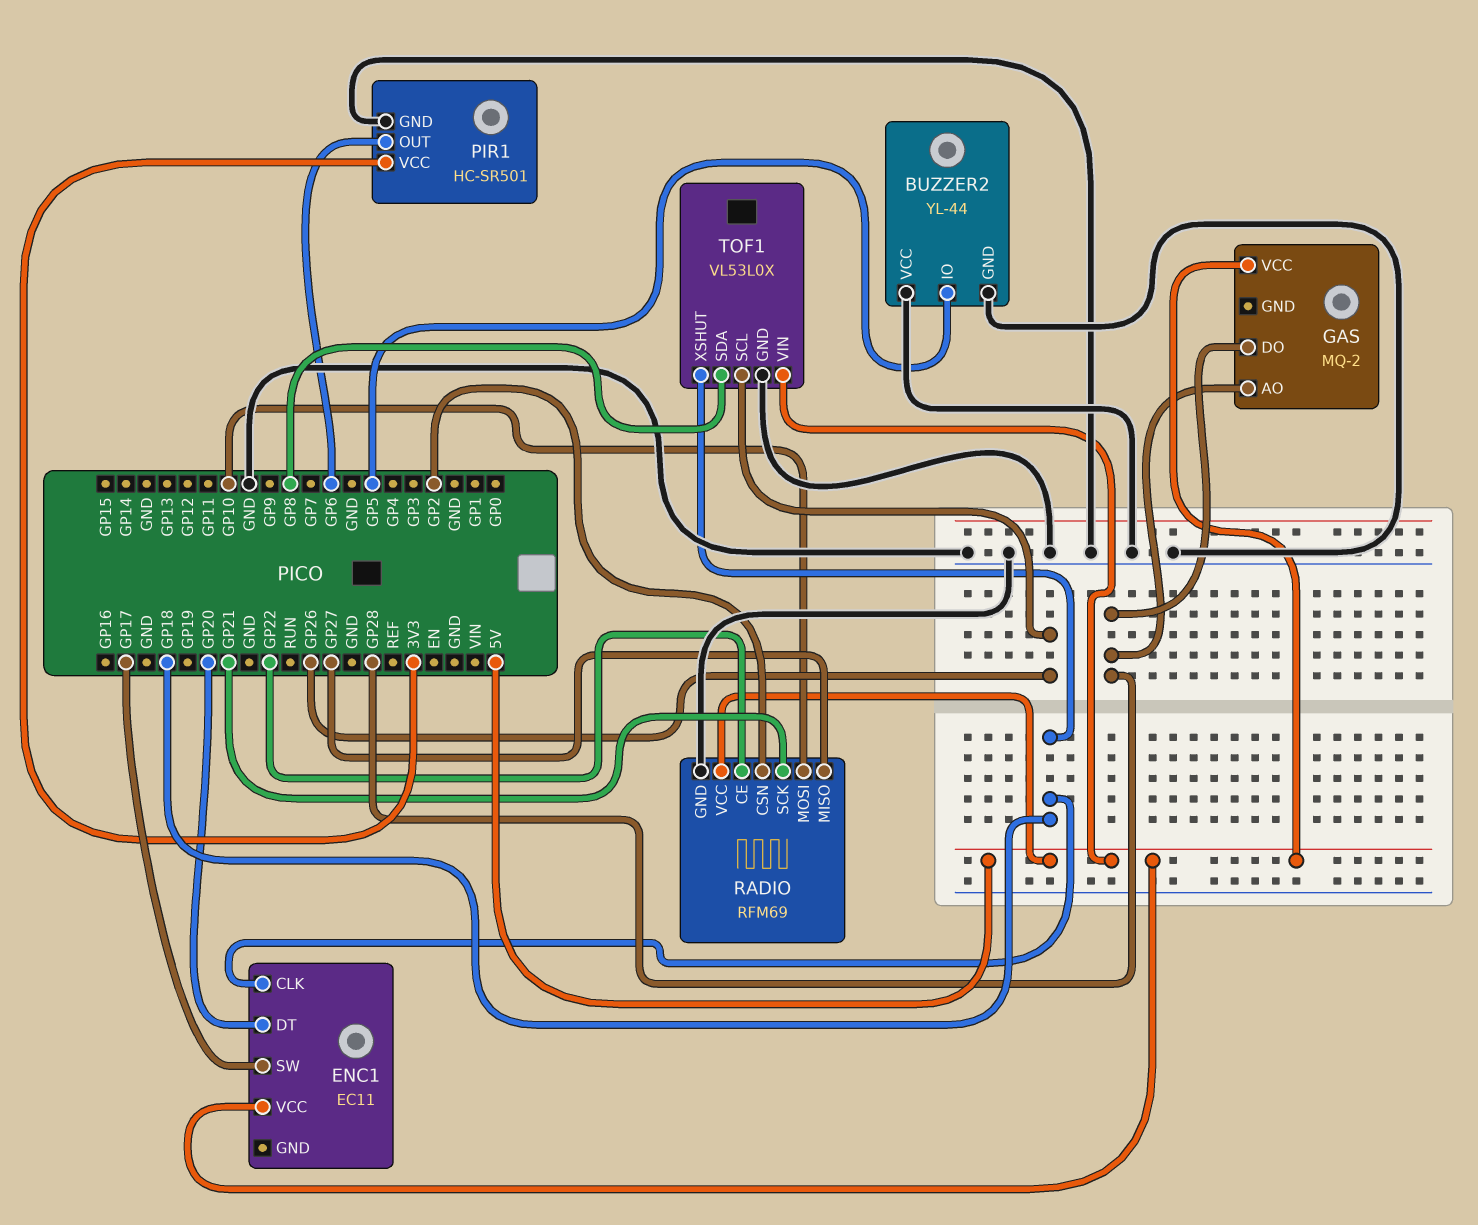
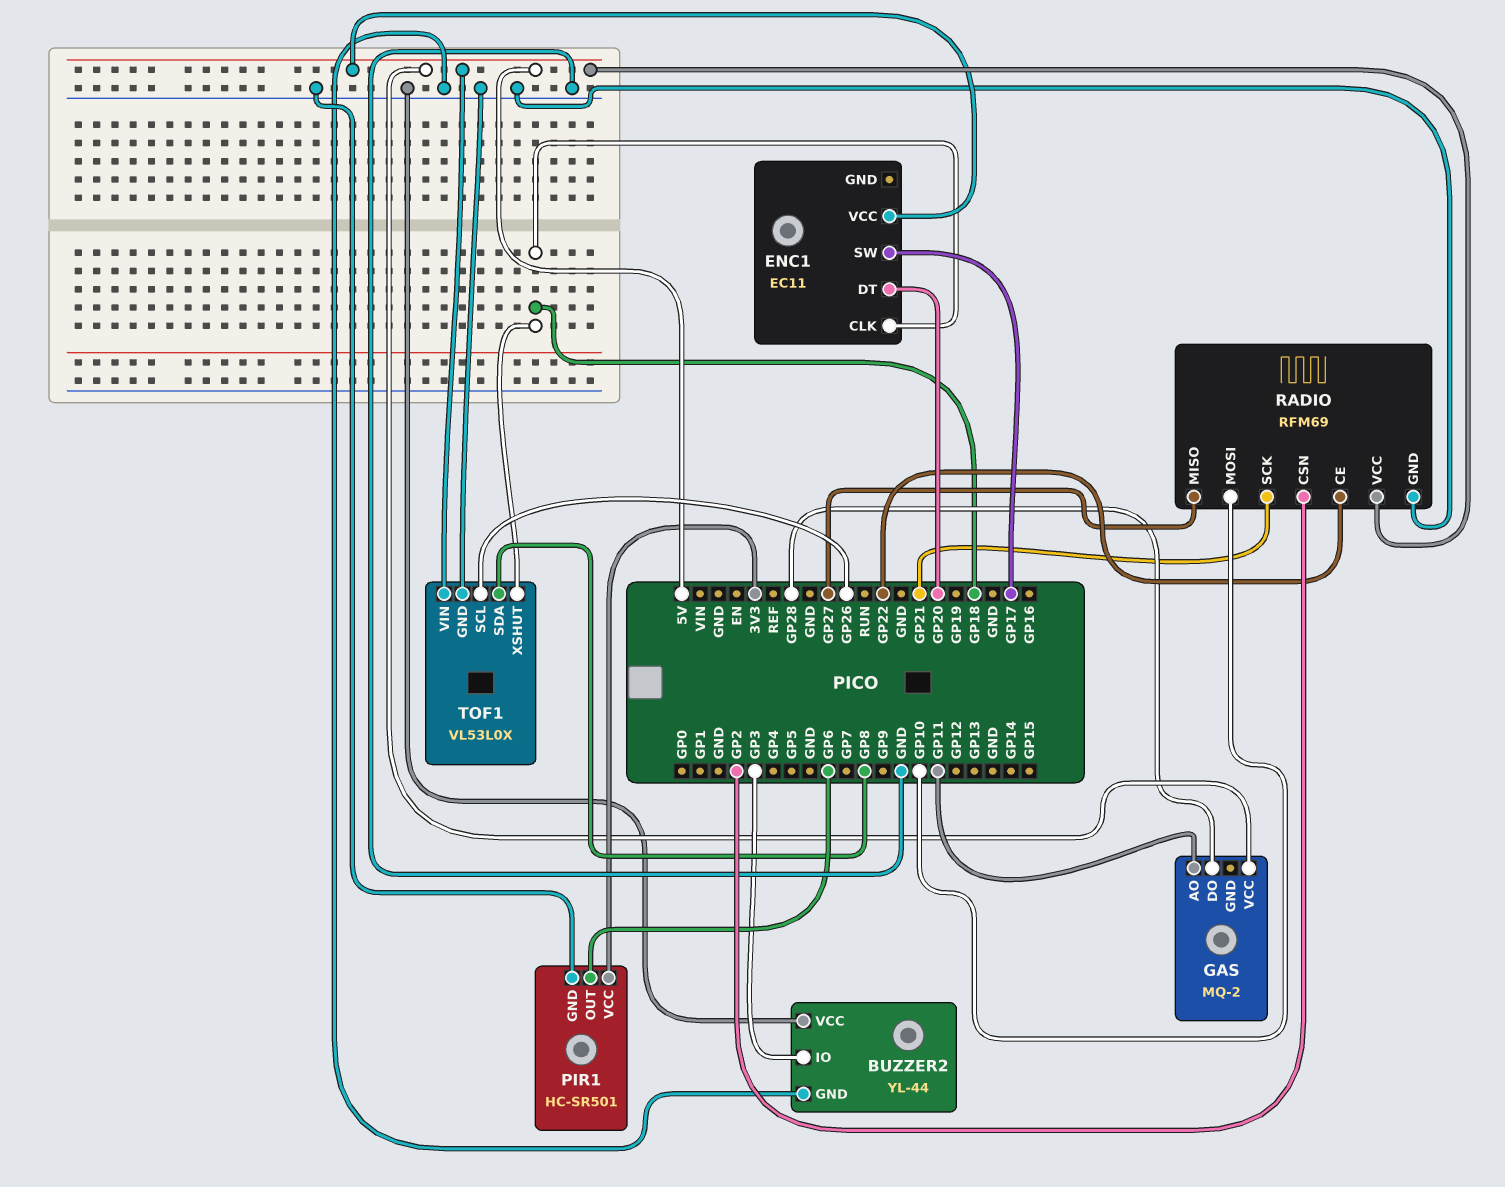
BUZZER2 pin IO: GP5 -> GP3
GAS pin AO: GP28 -> GP11

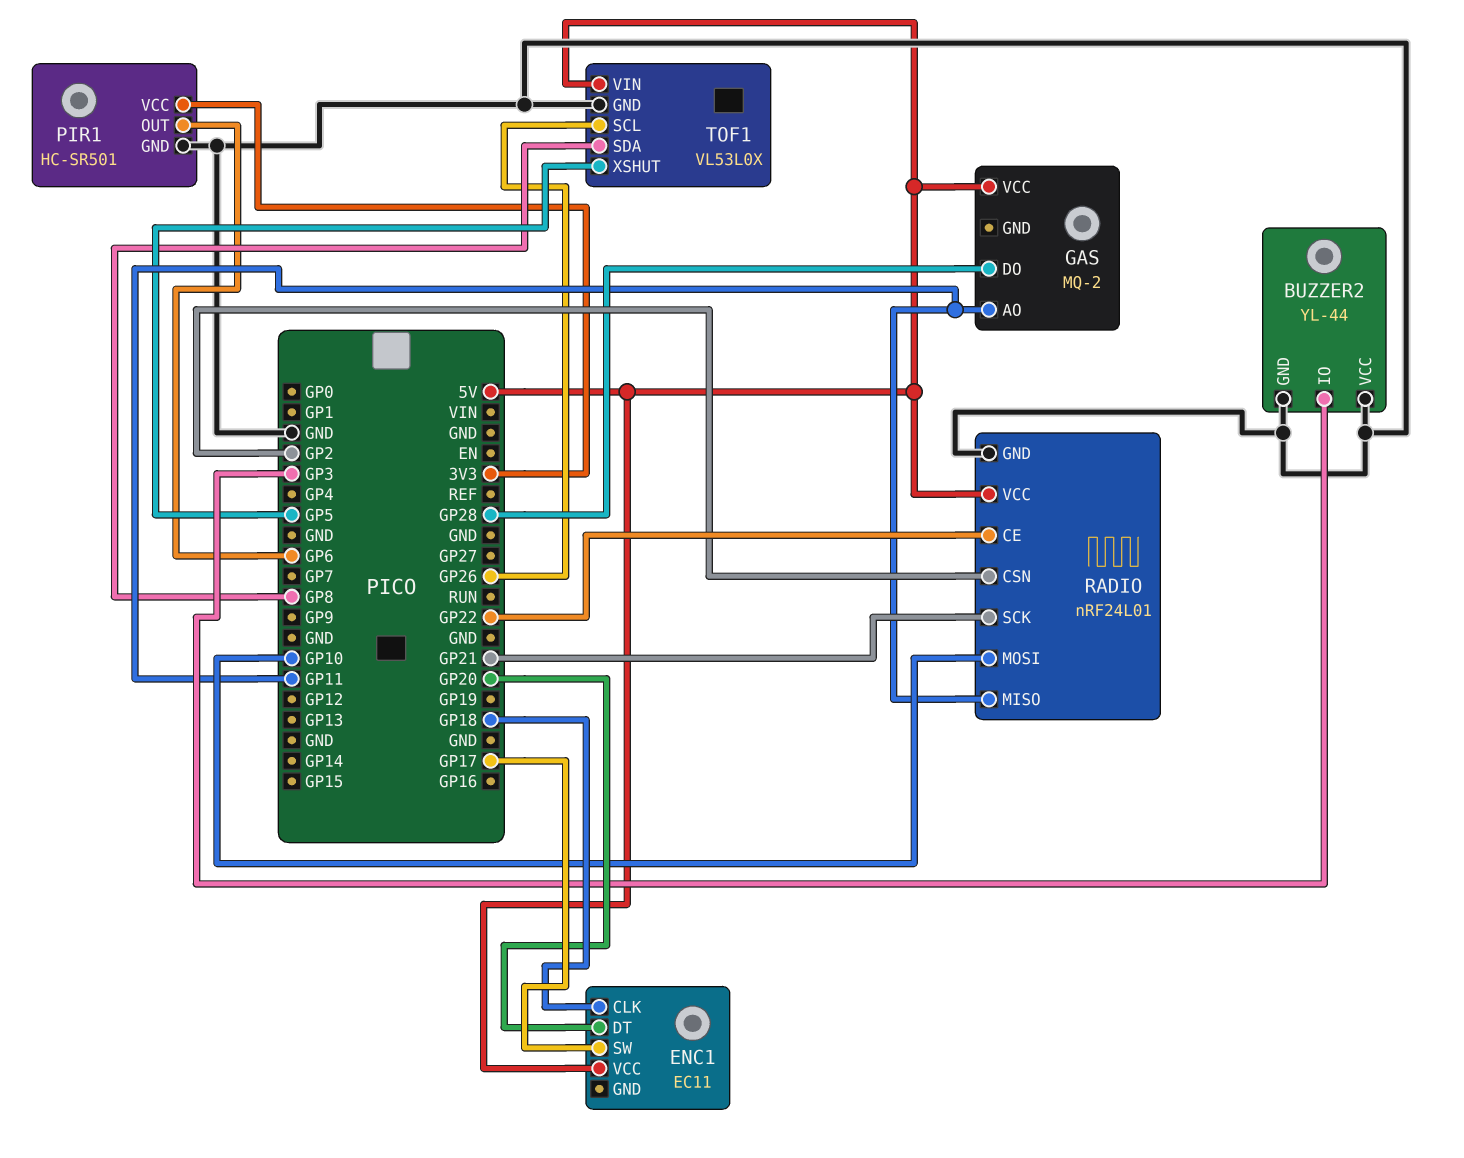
RADIO: RFM69 -> nRF24L01
RADIO pin MISO: GP27 -> GP11
TOF1 pin XSHUT: GP18 -> GP5

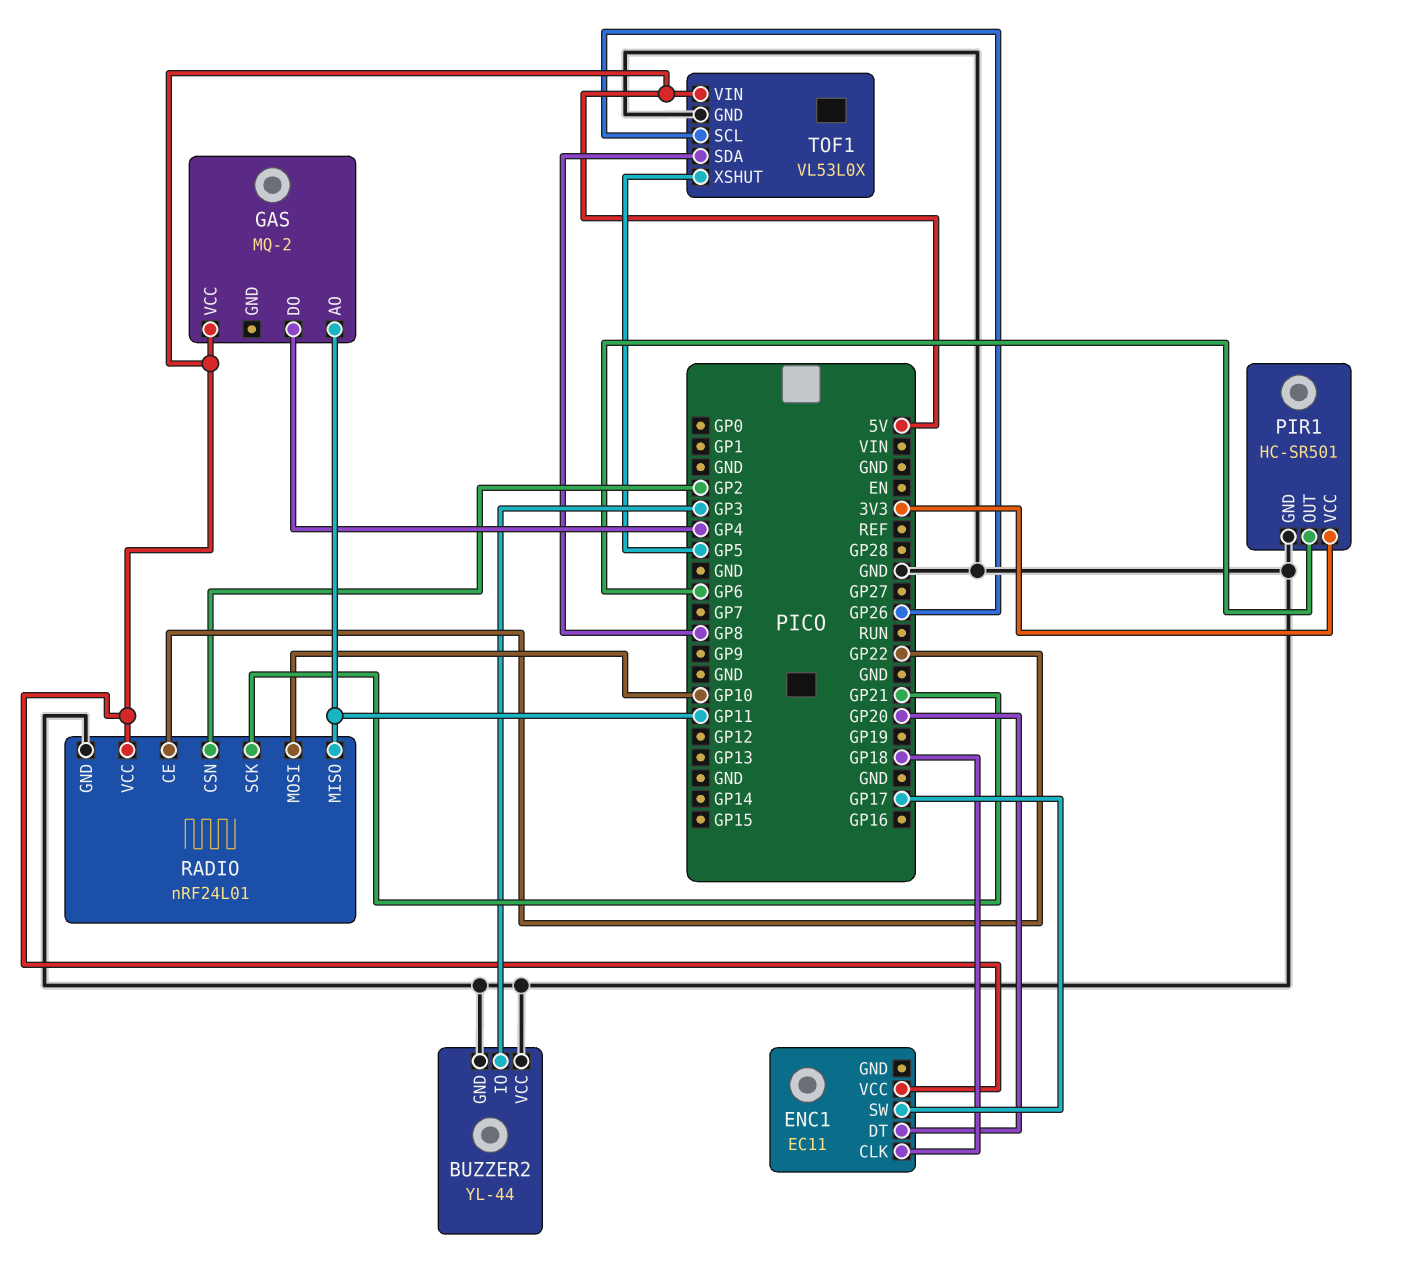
GAS pin DO: GP28 -> GP4

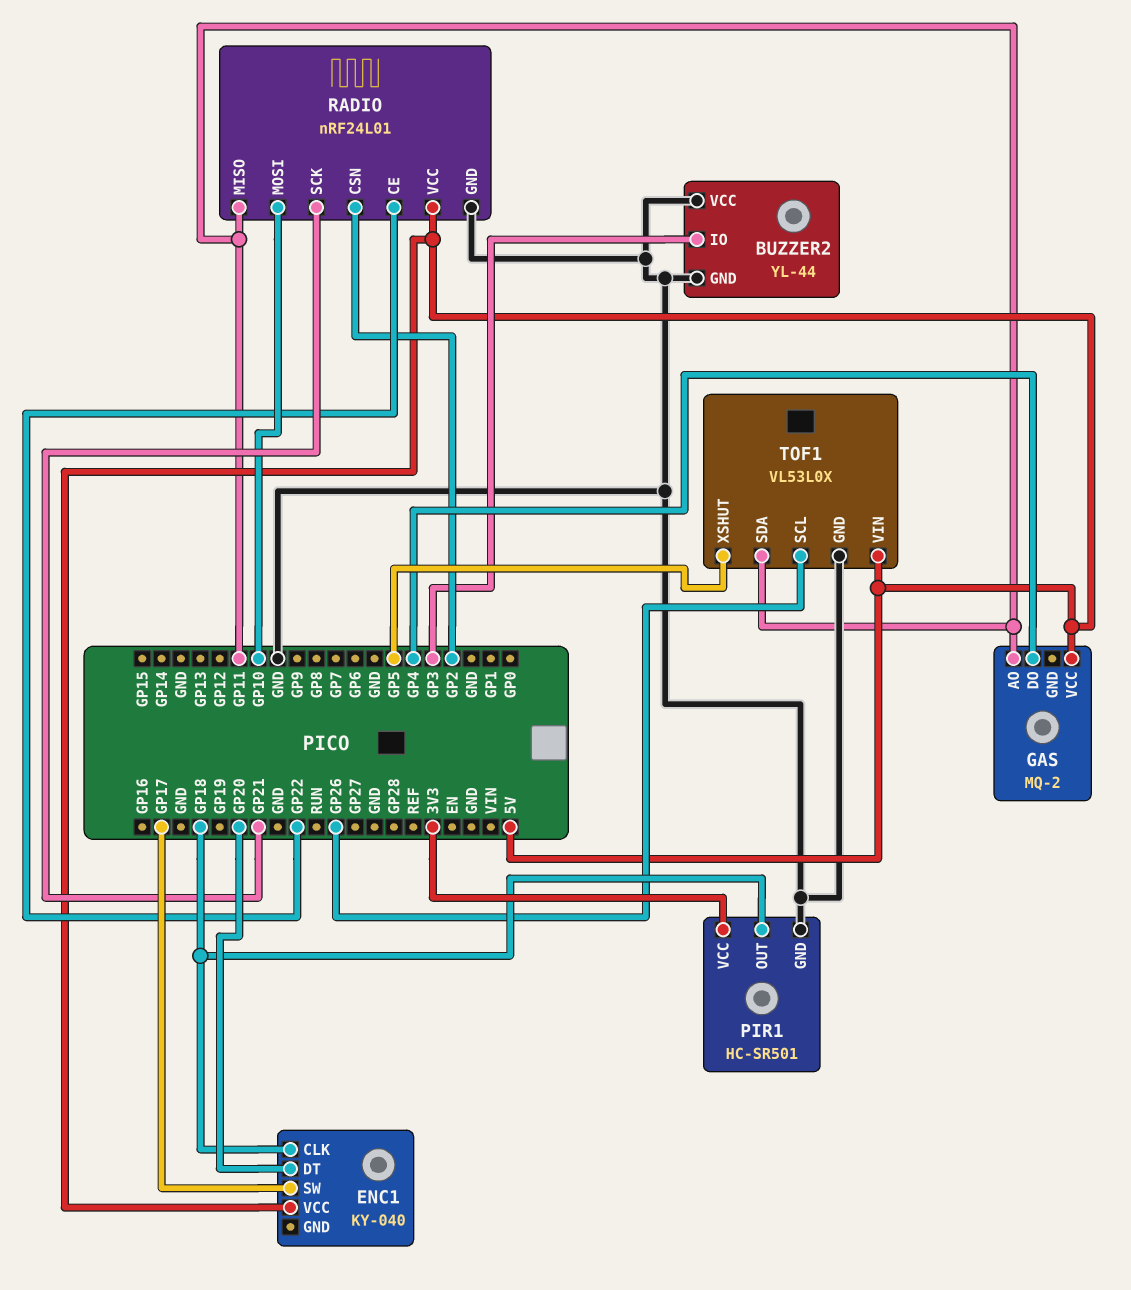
ENC1: EC11 -> KY-040
PIR1 pin OUT: GP6 -> GP18
TOF1 pin SDA: GP8 -> GP11

